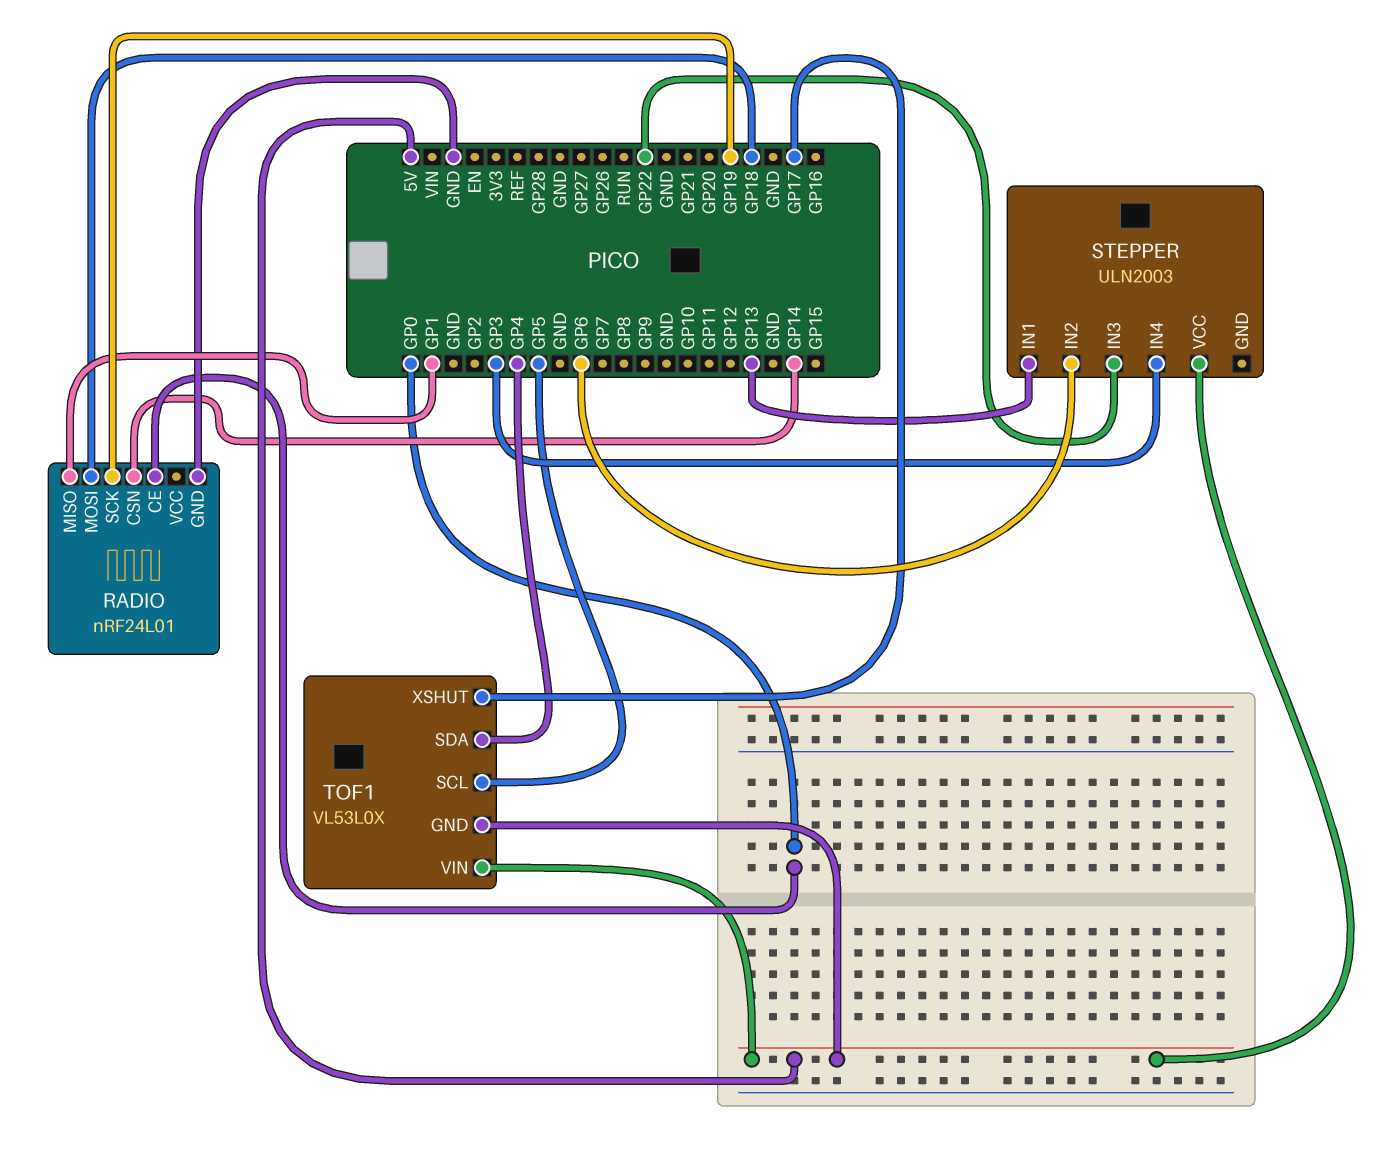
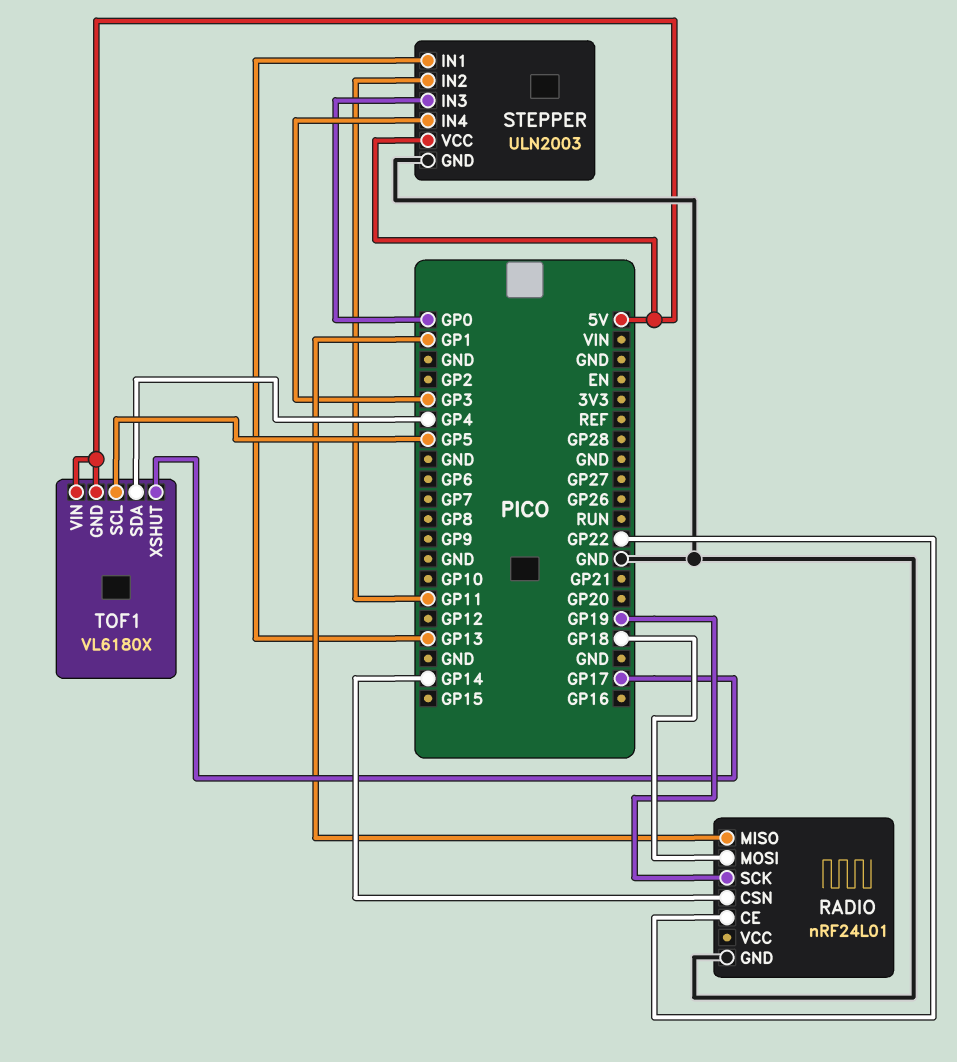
RADIO pin CE: GP0 -> GP22
STEPPER pin GND: none -> GND
STEPPER pin IN2: GP6 -> GP11
STEPPER pin IN3: GP22 -> GP0
TOF1: VL53L0X -> VL6180X

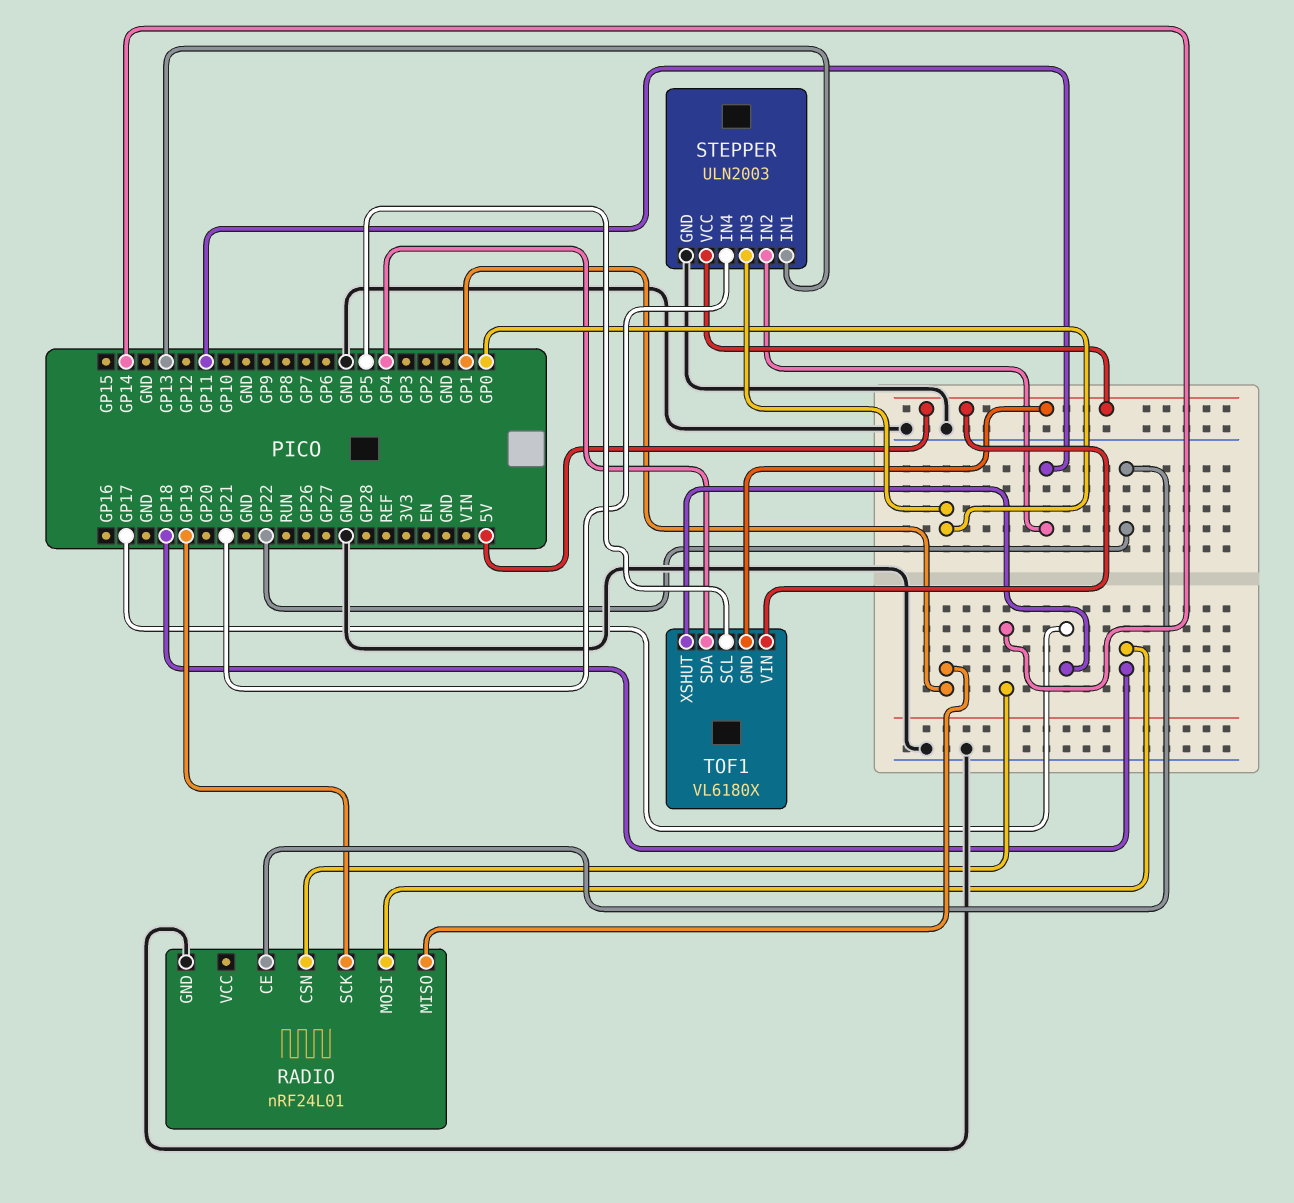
STEPPER pin IN4: GP3 -> GP21

